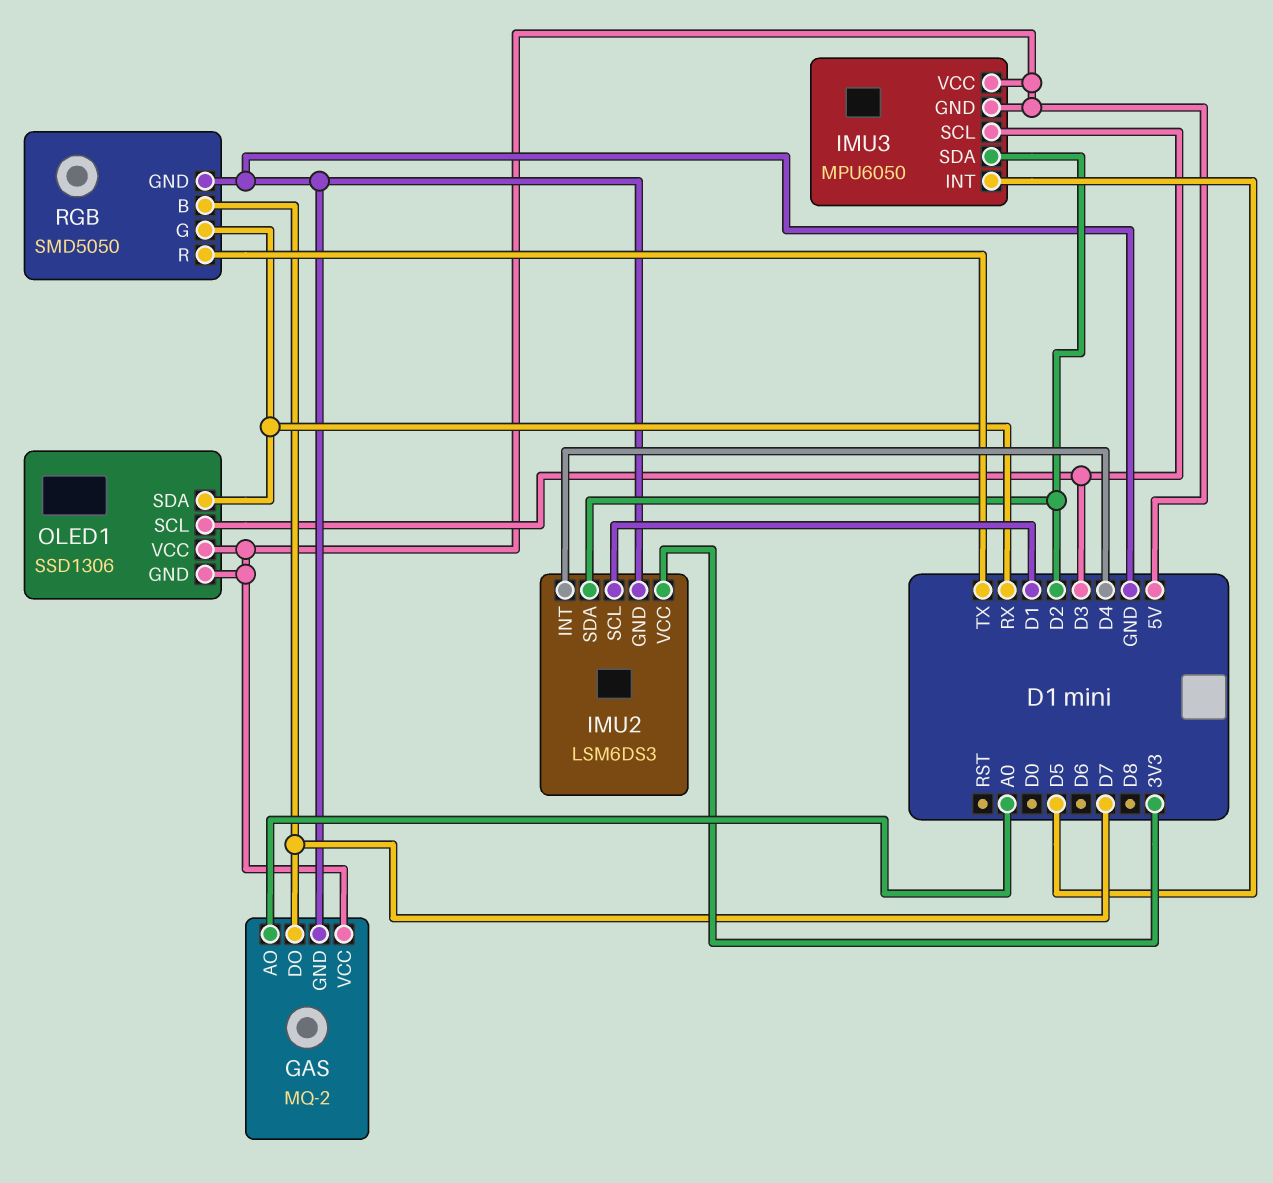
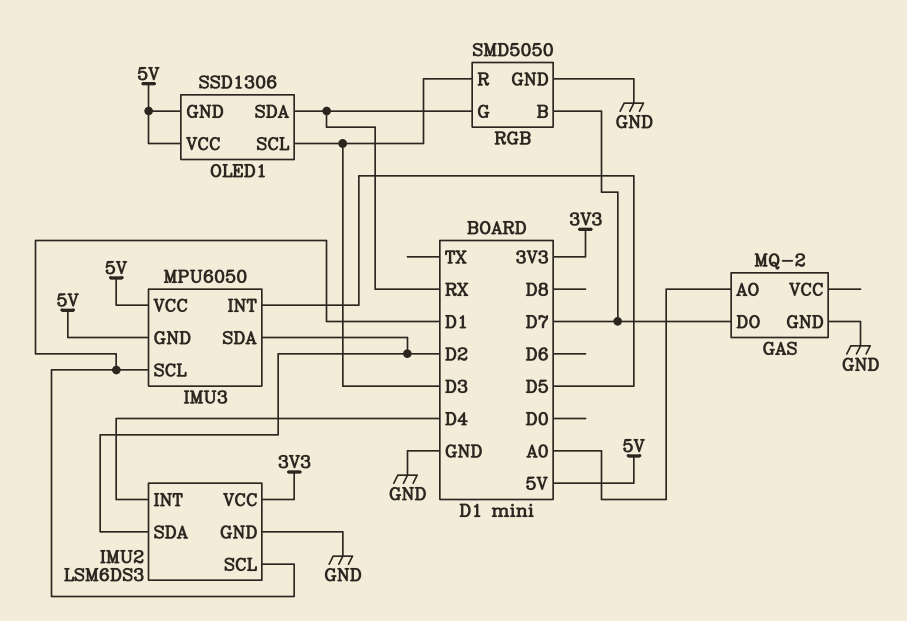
GAS pin VCC: 5V -> none
IMU3 pin SCL: D3 -> D1
RGB pin R: TX -> D3

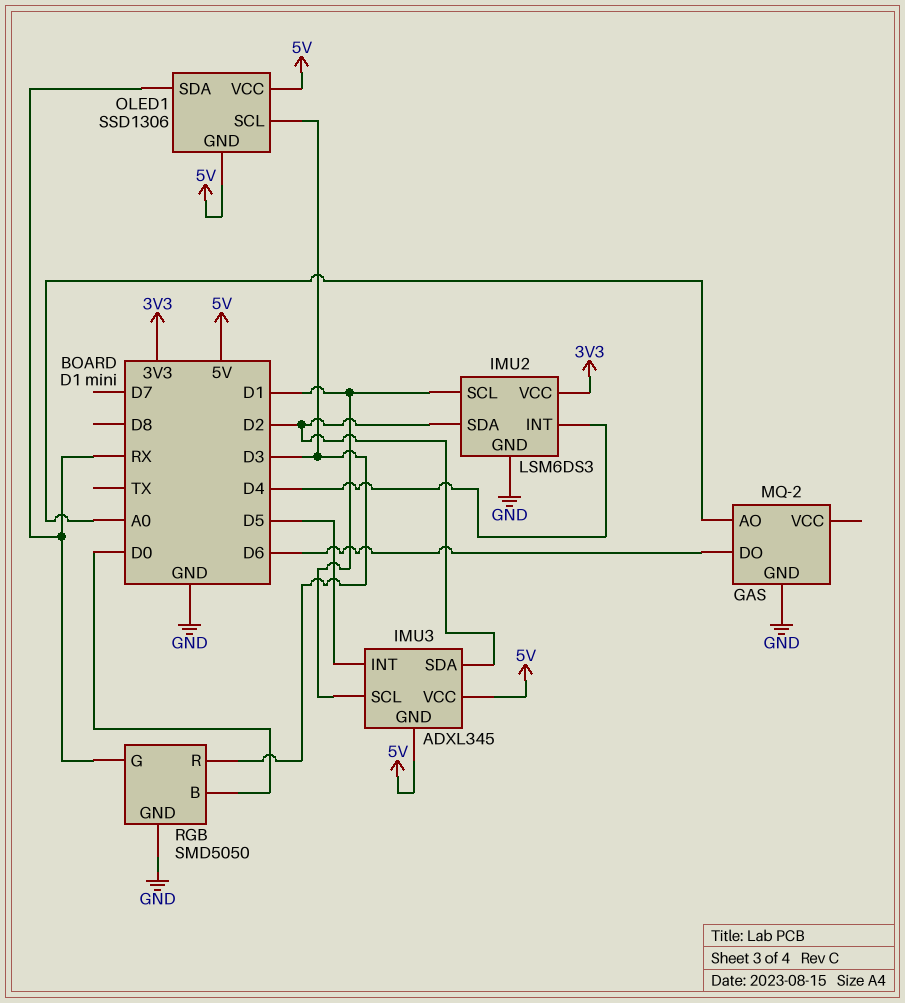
GAS pin DO: D7 -> D6
IMU3: MPU6050 -> ADXL345
RGB pin B: D7 -> D0

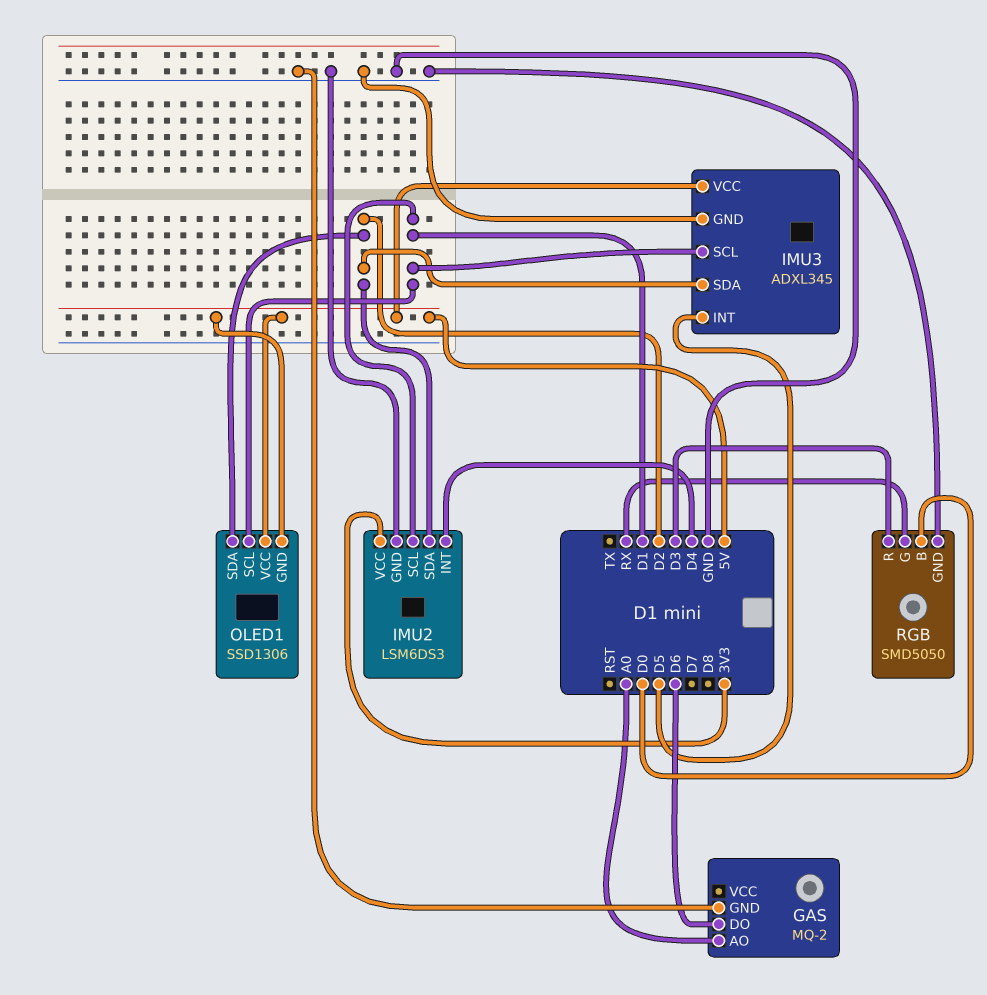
IMU3 pin GND: 5V -> GND
OLED1 pin SCL: D3 -> D1
OLED1 pin SDA: RX -> D2

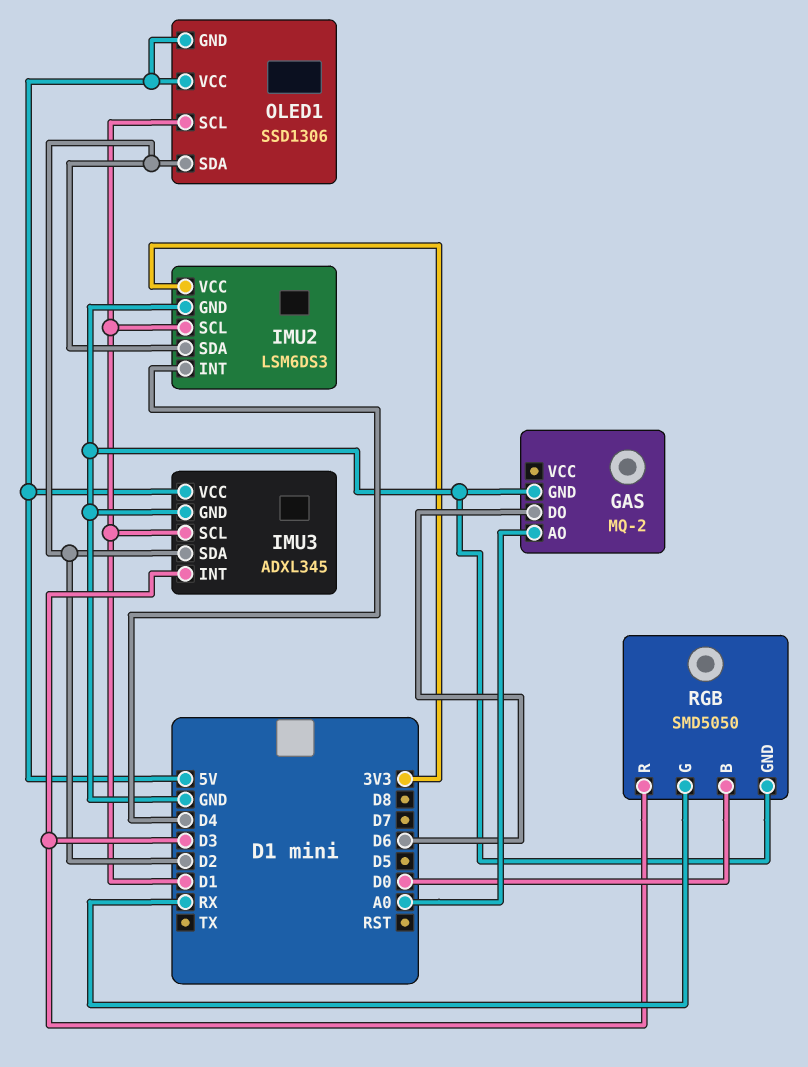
IMU3 pin INT: D5 -> D3

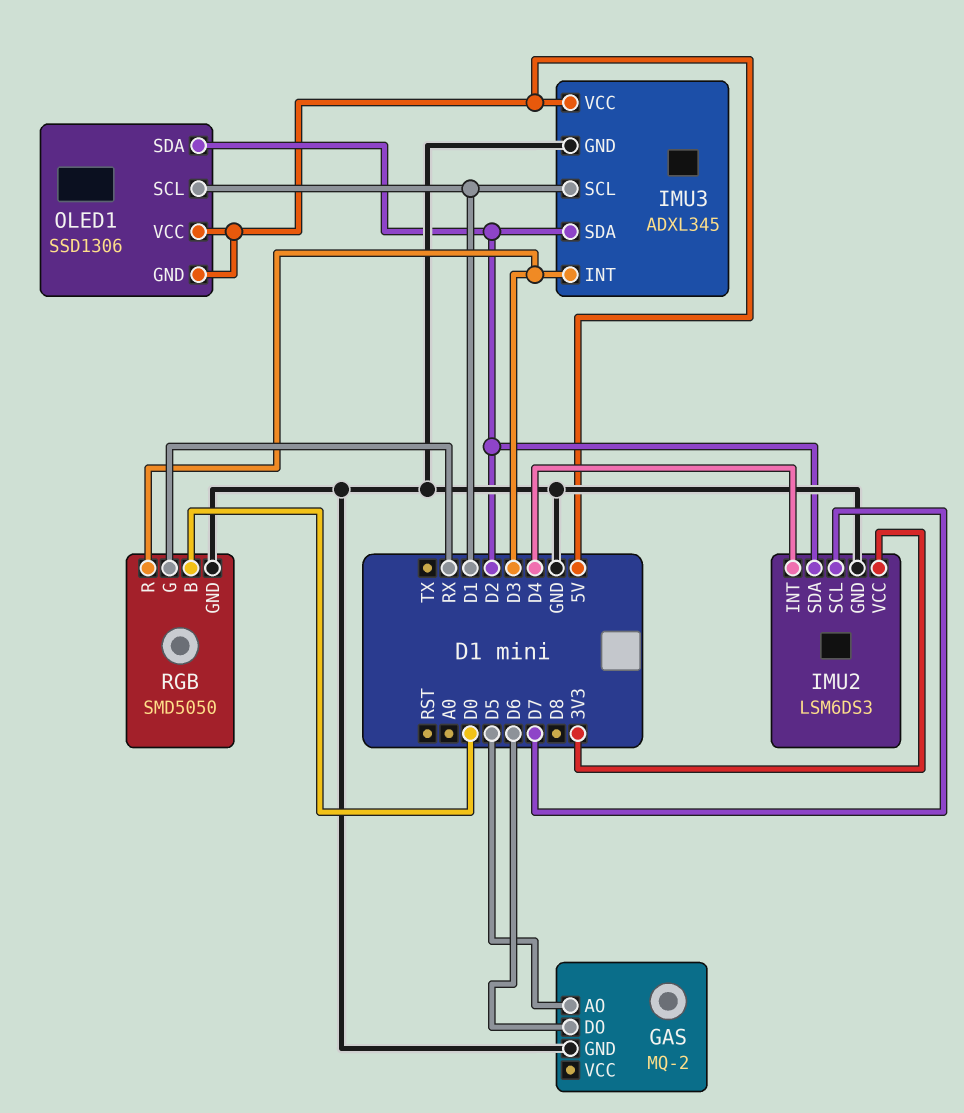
GAS pin AO: A0 -> D5
IMU2 pin SCL: D1 -> D7

